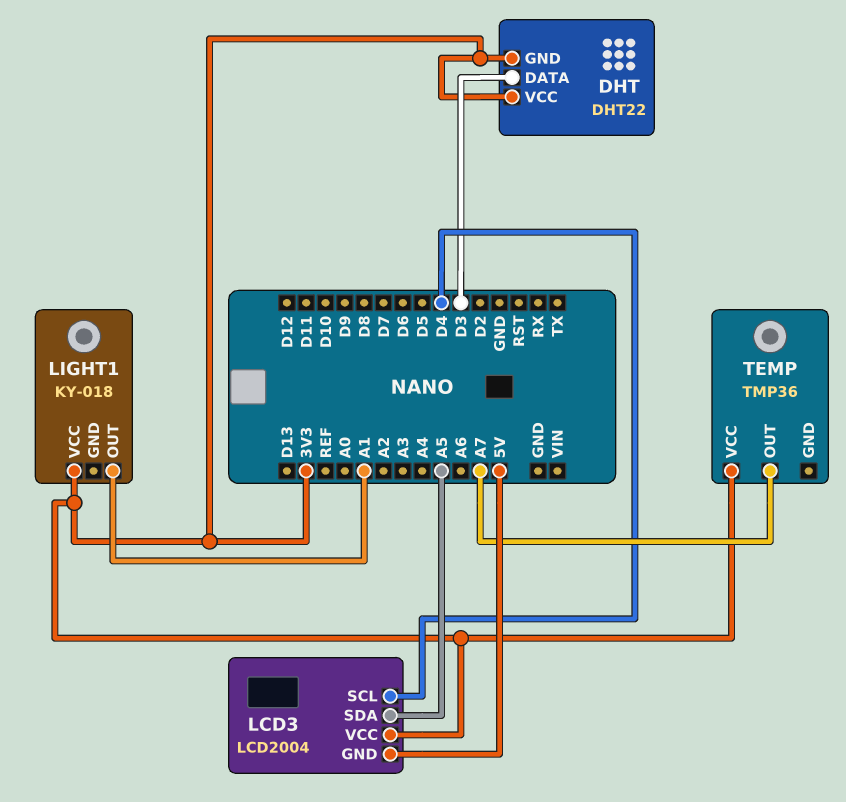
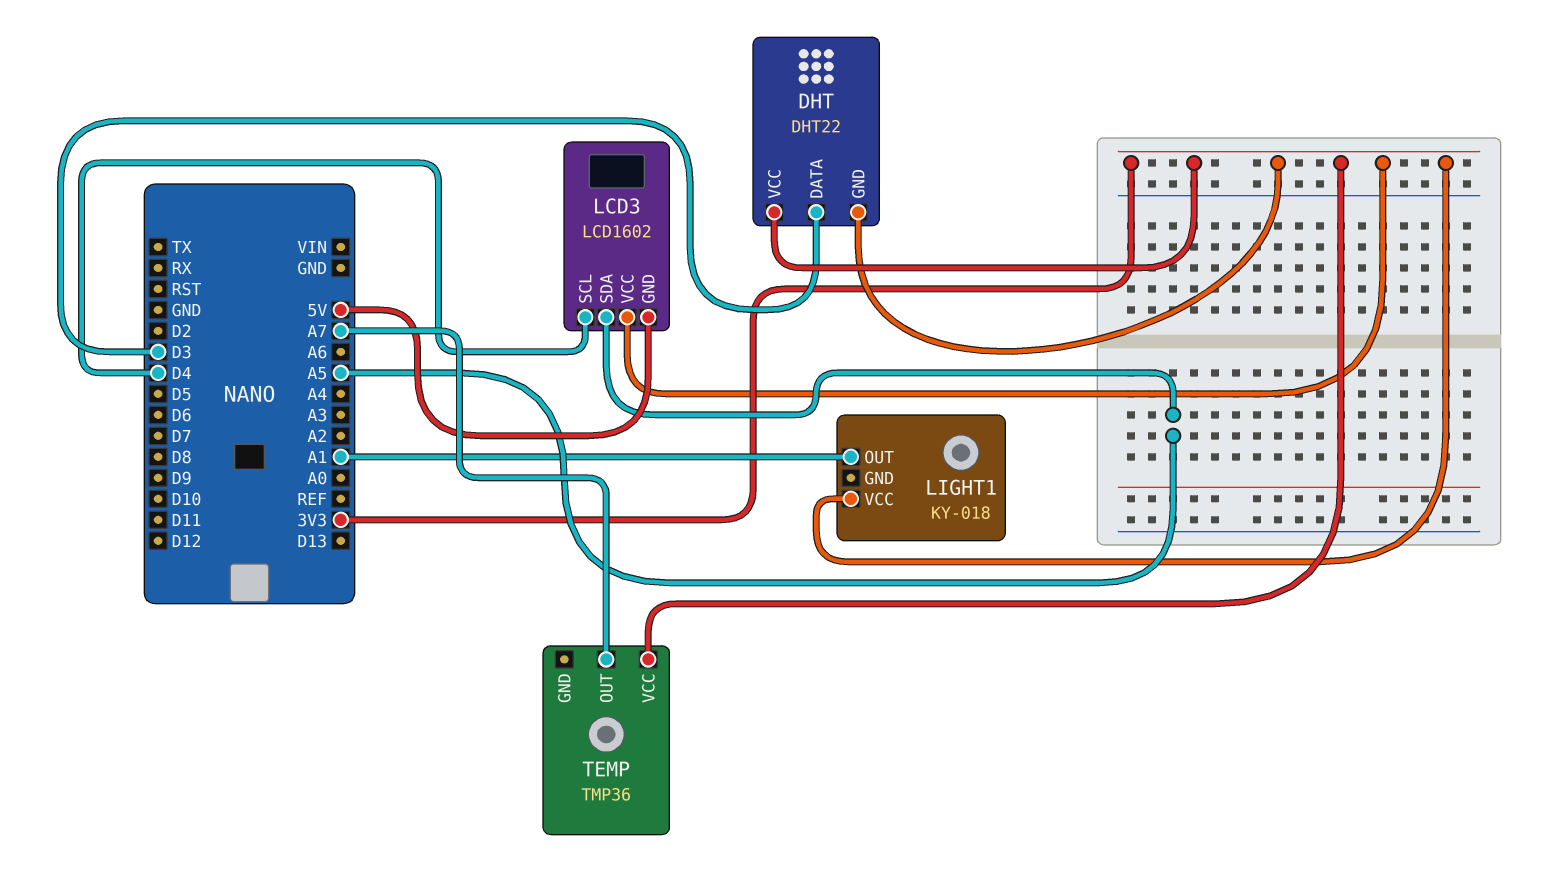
LCD3: LCD2004 -> LCD1602

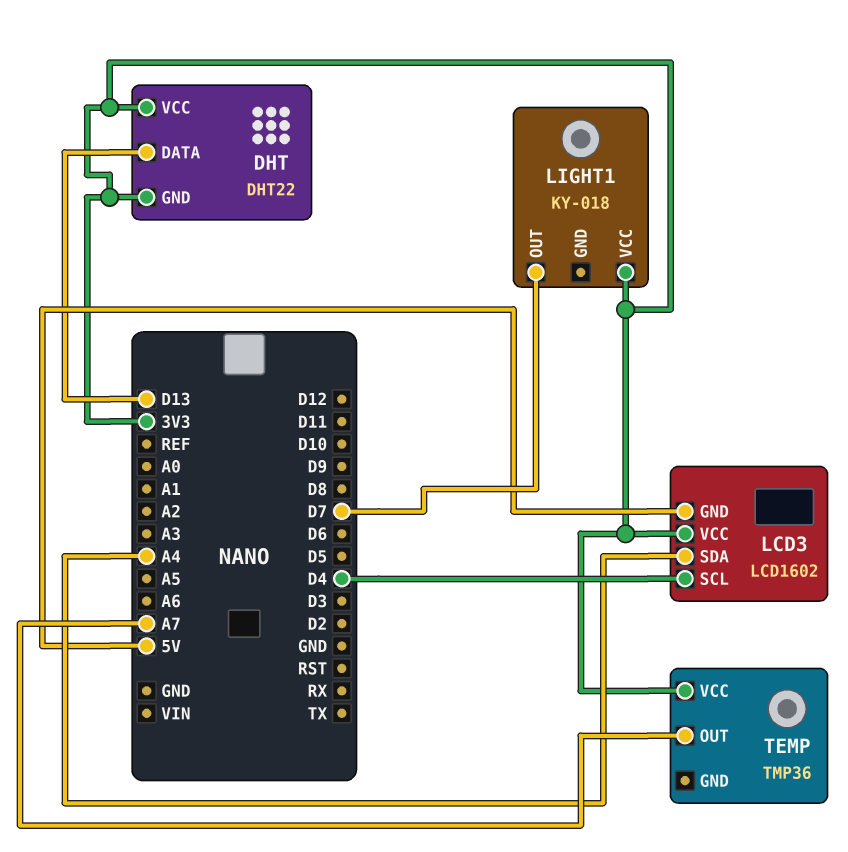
DHT pin DATA: D3 -> D13
LCD3 pin SDA: A5 -> A4
LIGHT1 pin OUT: A1 -> D7

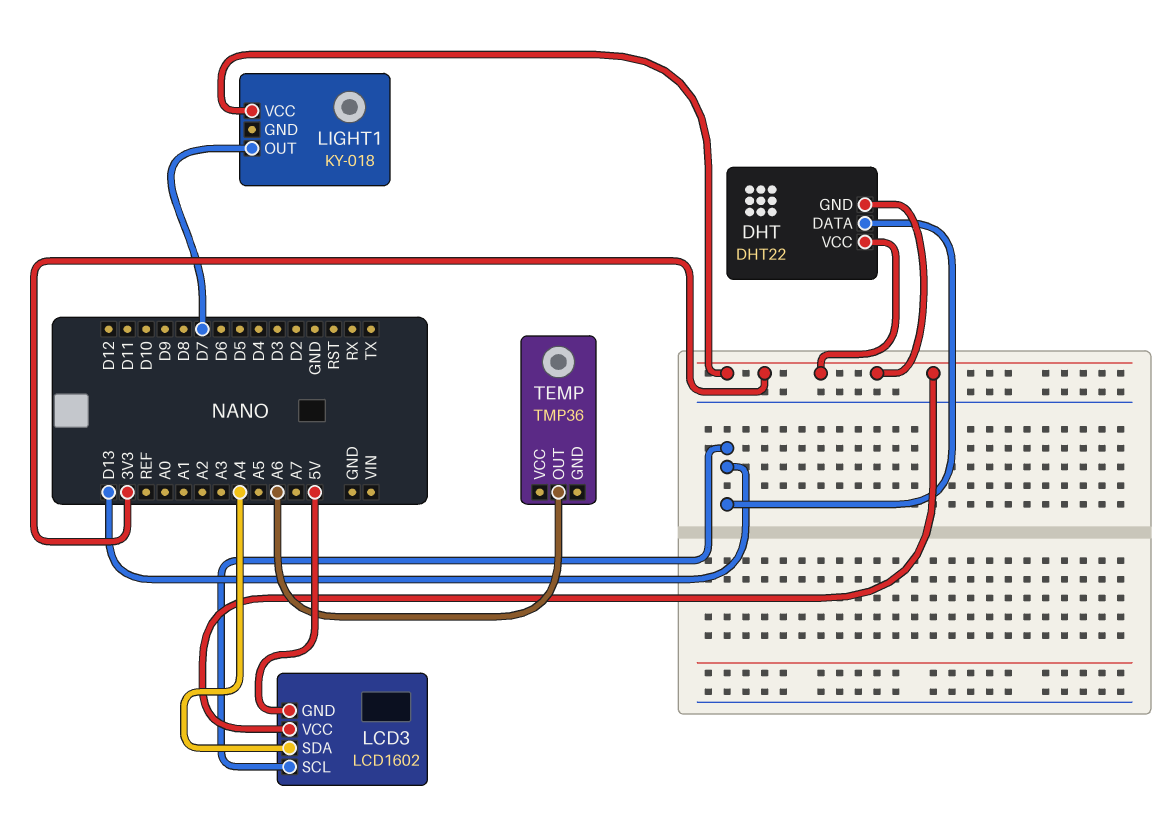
LCD3 pin SCL: D4 -> D13
TEMP pin OUT: A7 -> A6
TEMP pin VCC: 3V3 -> none

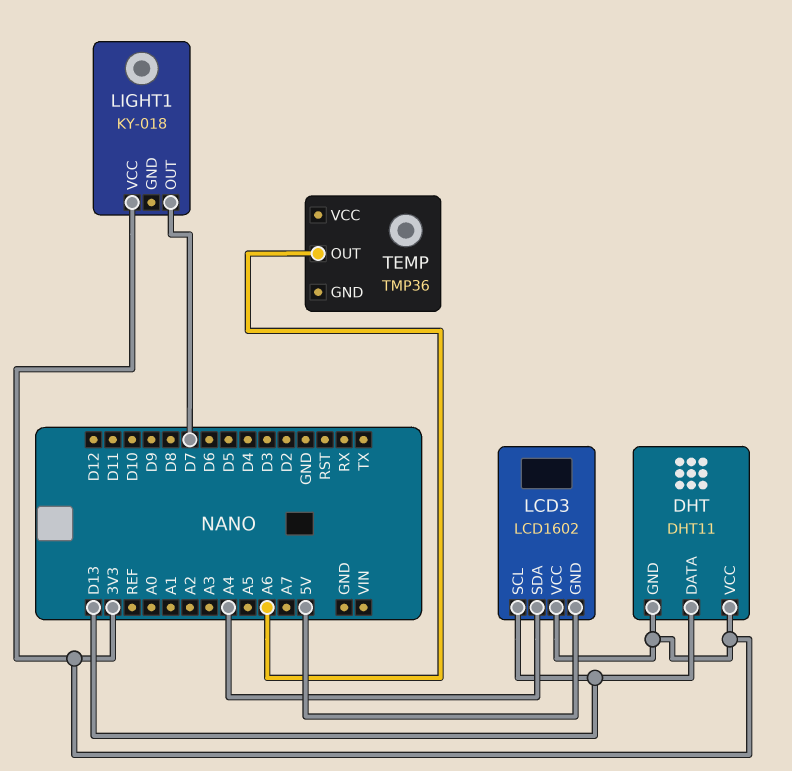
DHT: DHT22 -> DHT11

